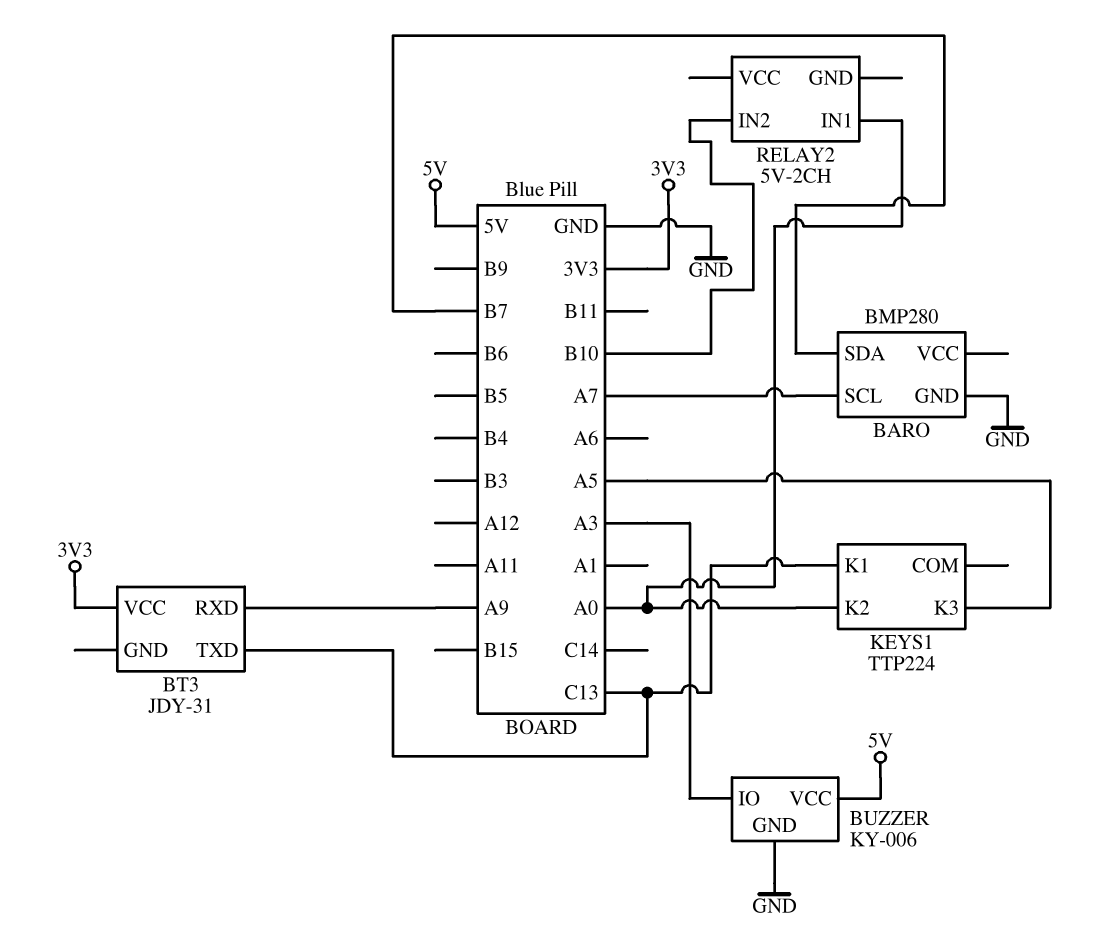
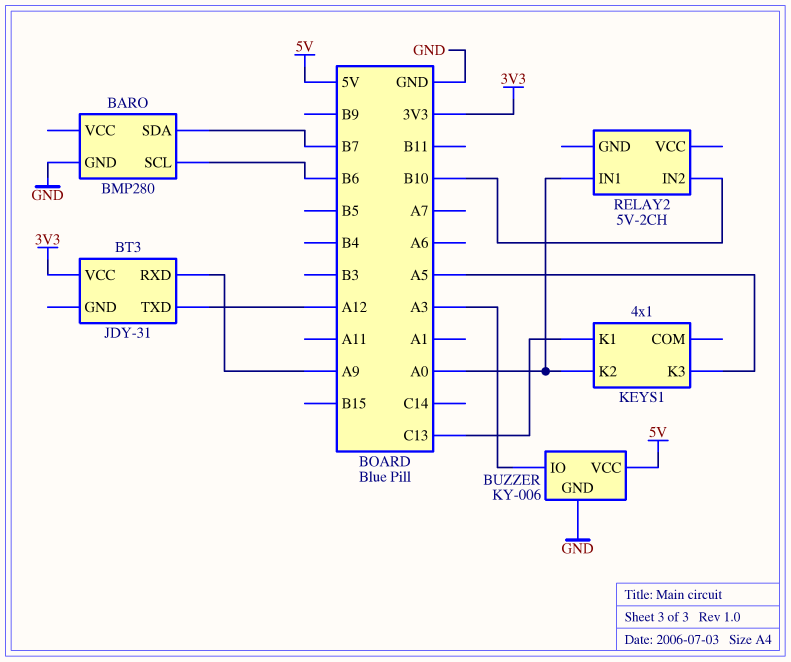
BARO pin SCL: A7 -> B6
BT3 pin TXD: C13 -> A12
KEYS1: TTP224 -> 4x1

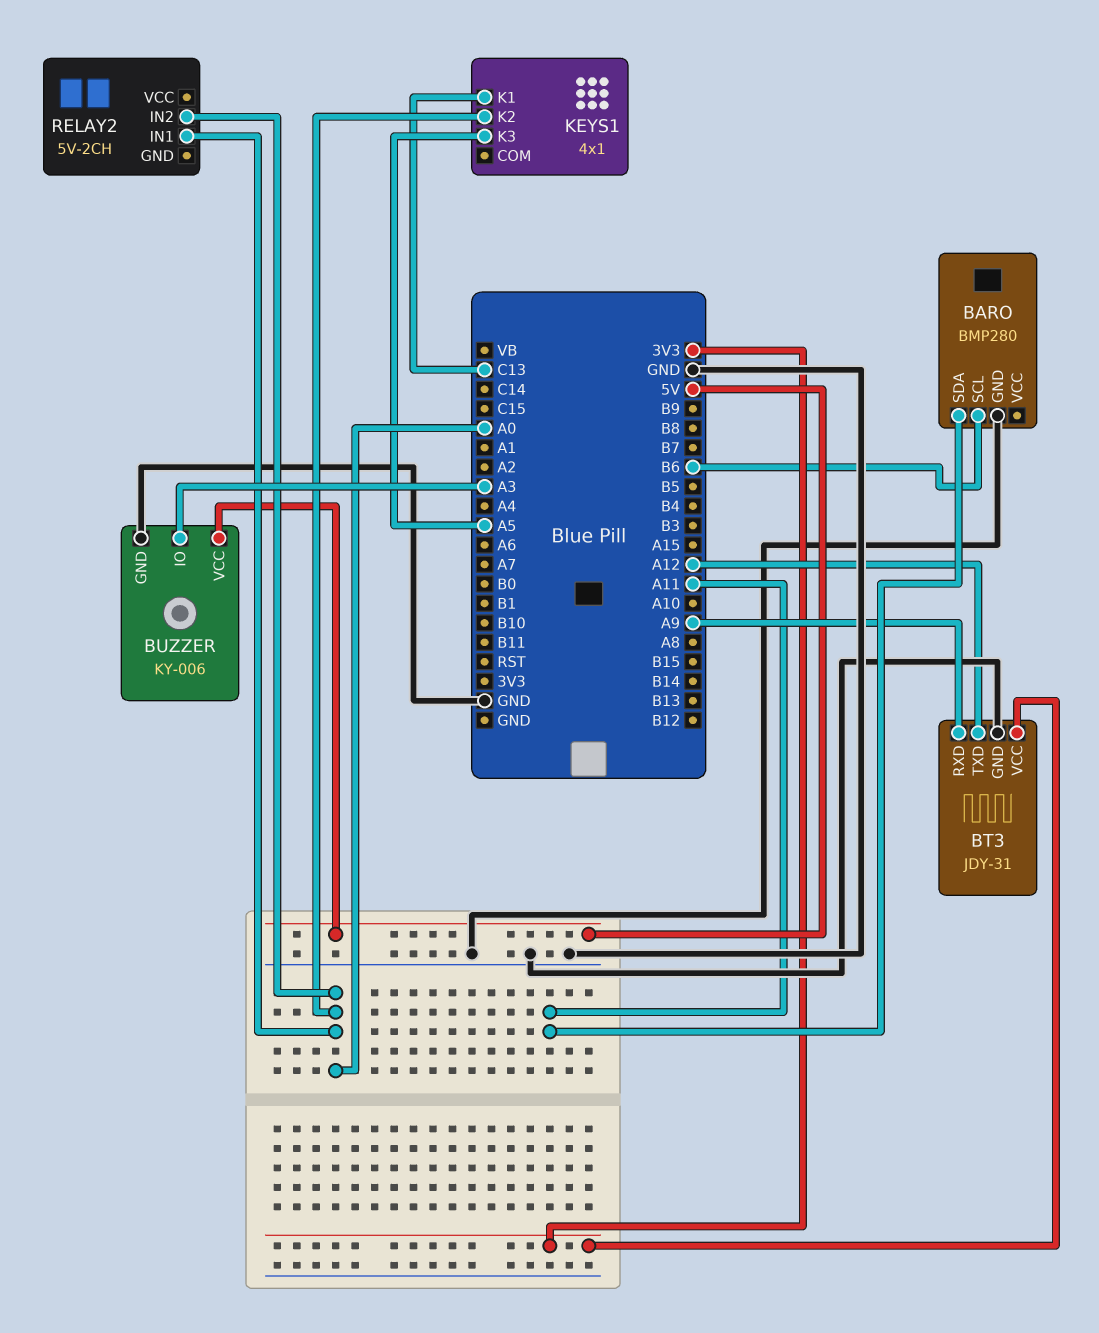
BARO pin SDA: B7 -> A11
BT3 pin GND: none -> GND
RELAY2 pin IN2: B10 -> A0

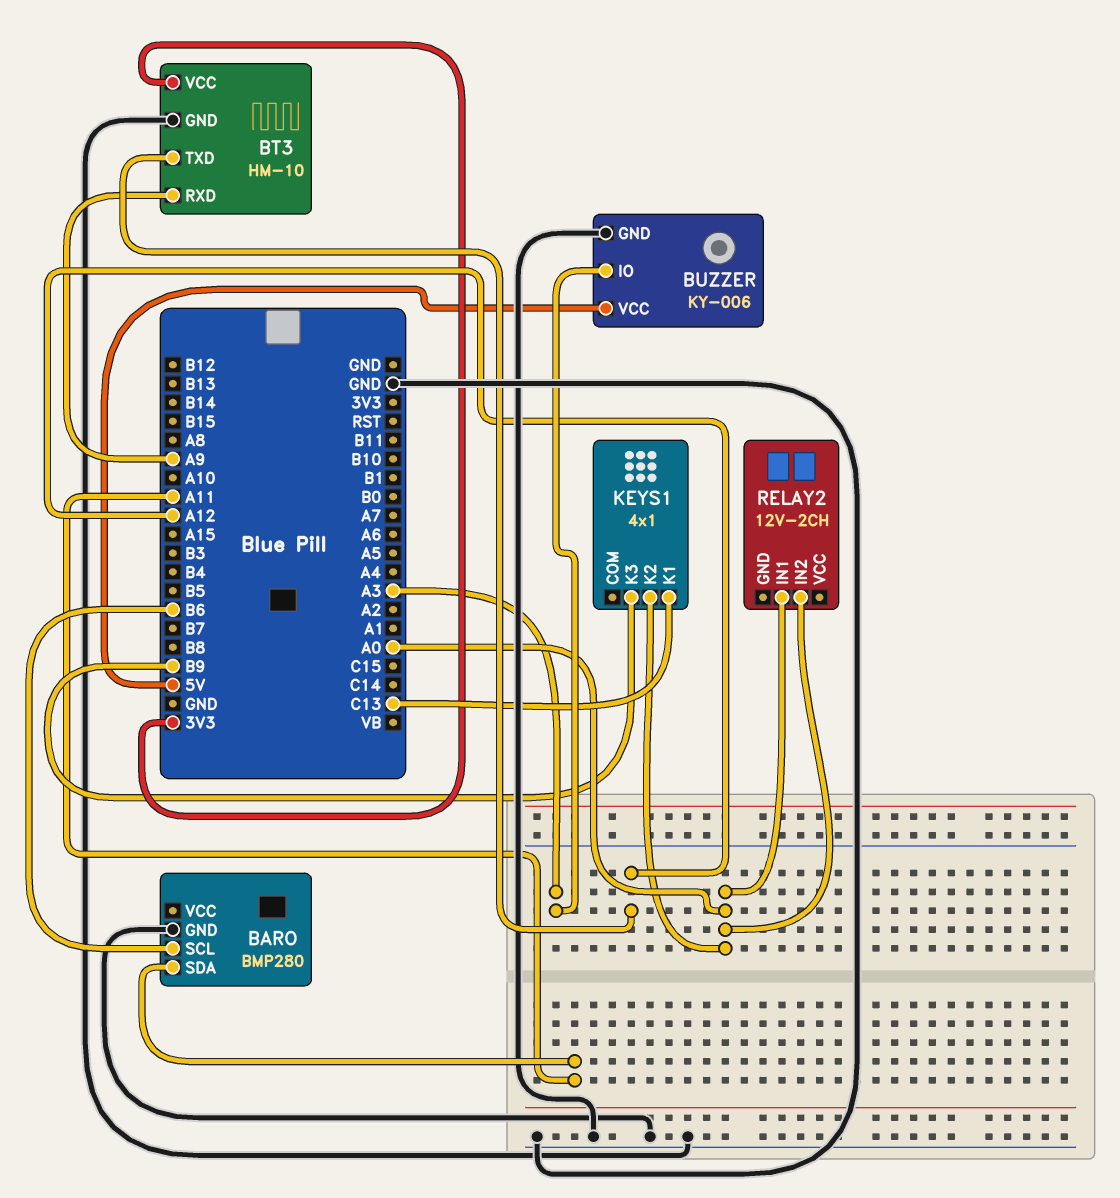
BT3: JDY-31 -> HM-10
KEYS1 pin K3: A5 -> B9
RELAY2: 5V-2CH -> 12V-2CH

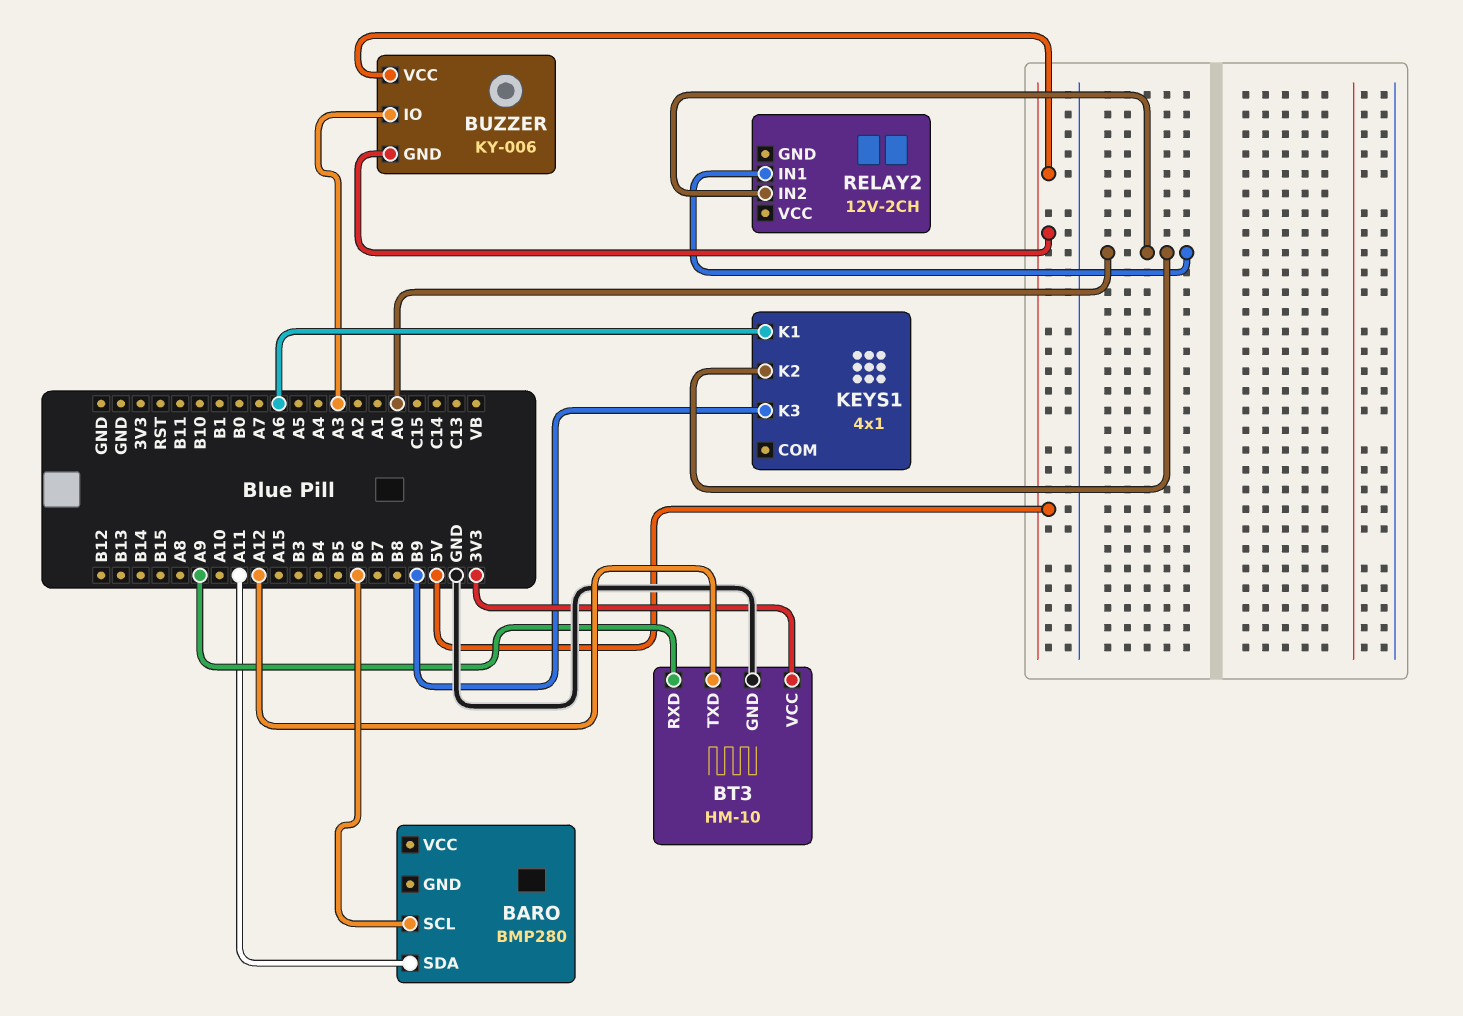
BARO pin GND: GND -> none
BUZZER pin GND: GND -> 5V
KEYS1 pin K1: C13 -> A6

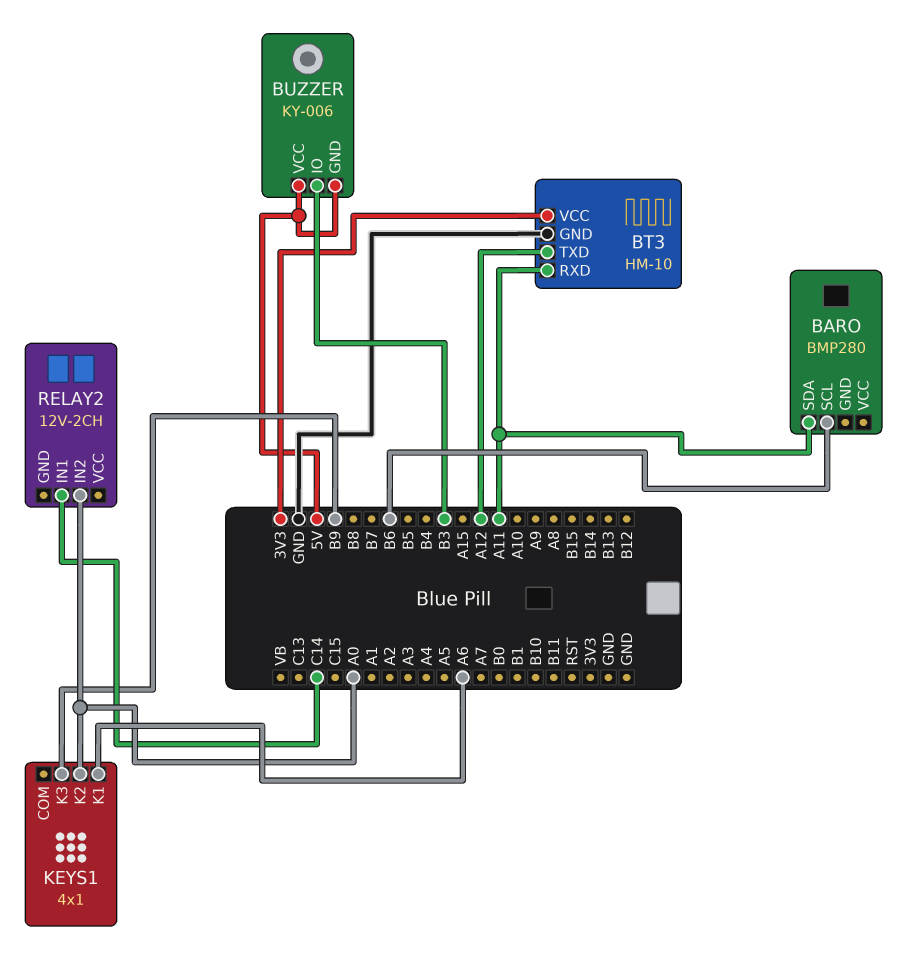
BT3 pin RXD: A9 -> A11
BUZZER pin IO: A3 -> B3
RELAY2 pin IN1: A0 -> C14

